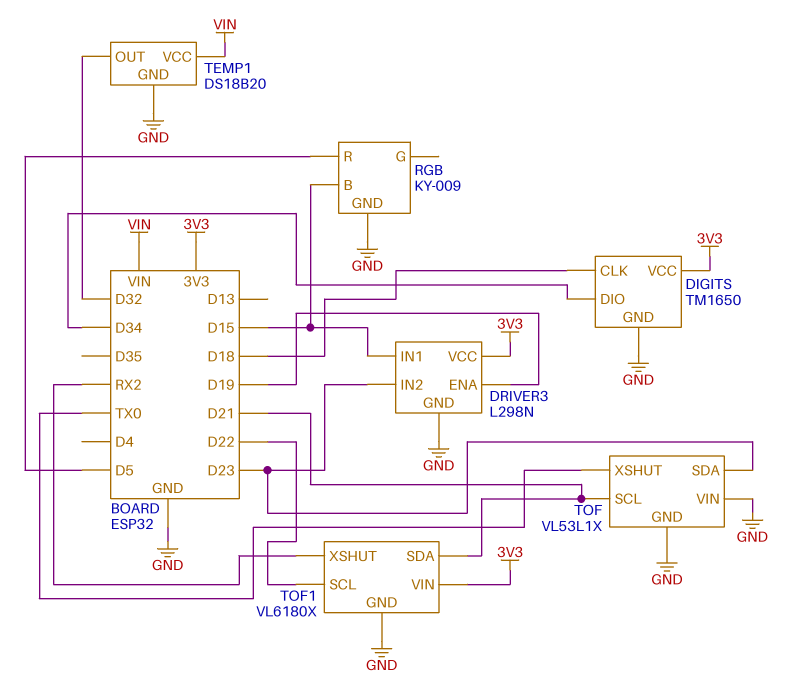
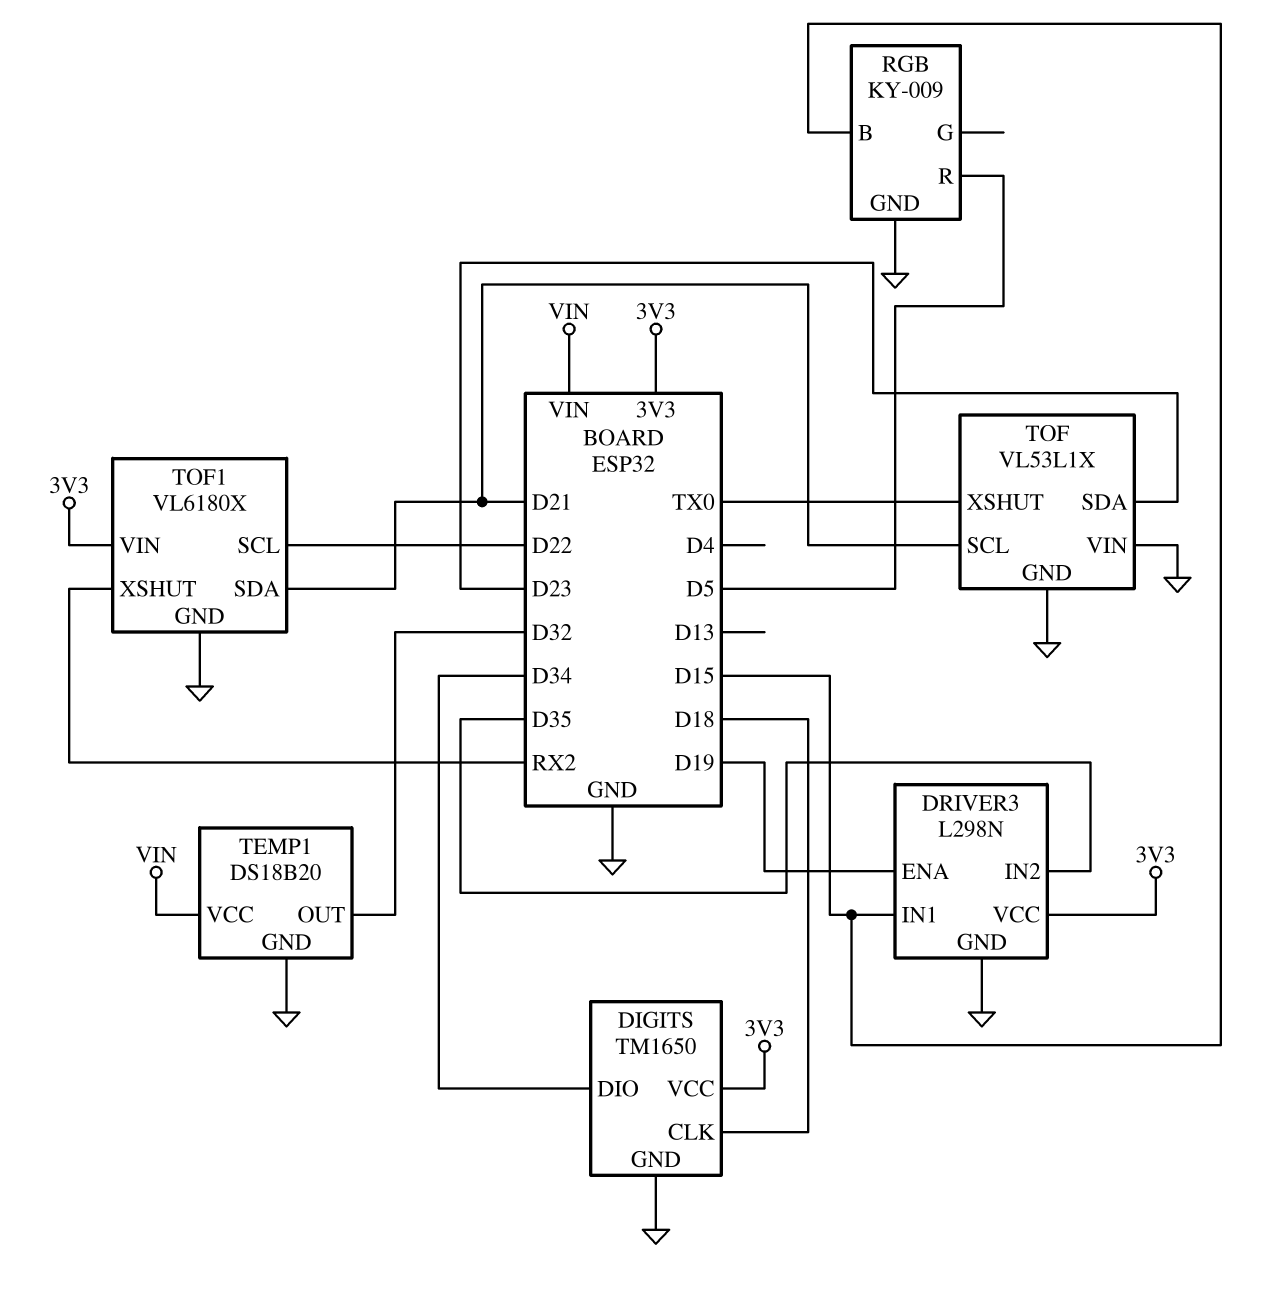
DRIVER3 pin IN2: D23 -> D35

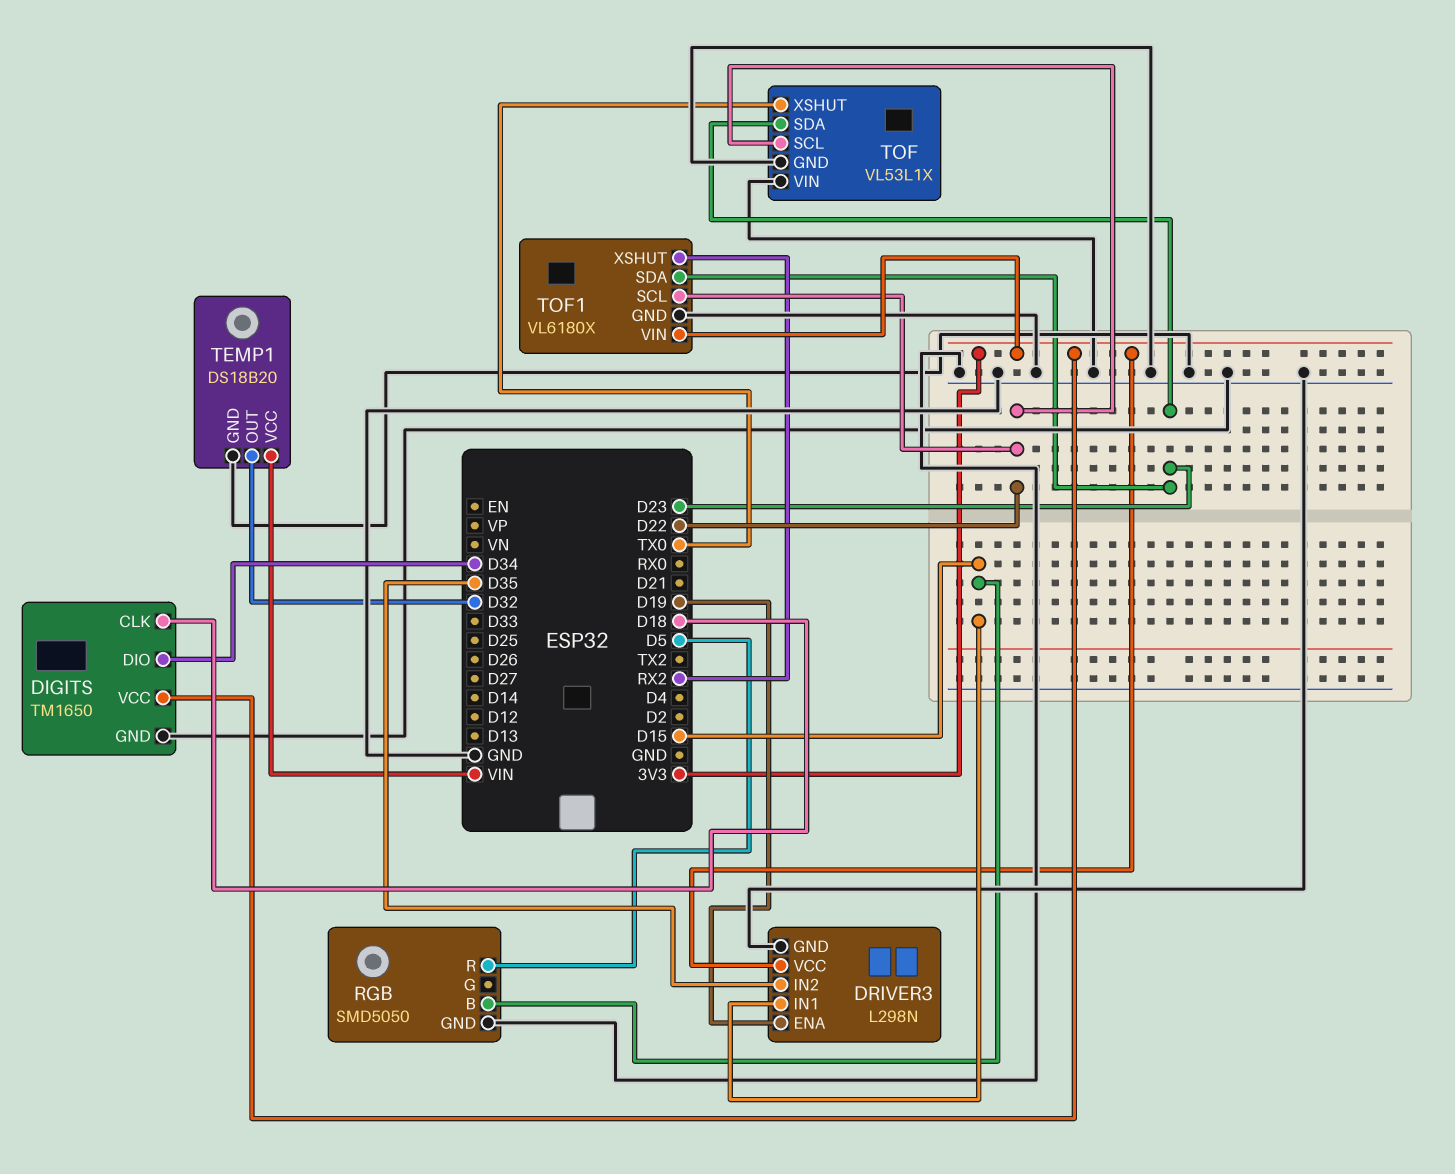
RGB: KY-009 -> SMD5050
TOF pin SCL: D21 -> D22
TOF1 pin SDA: D21 -> D23

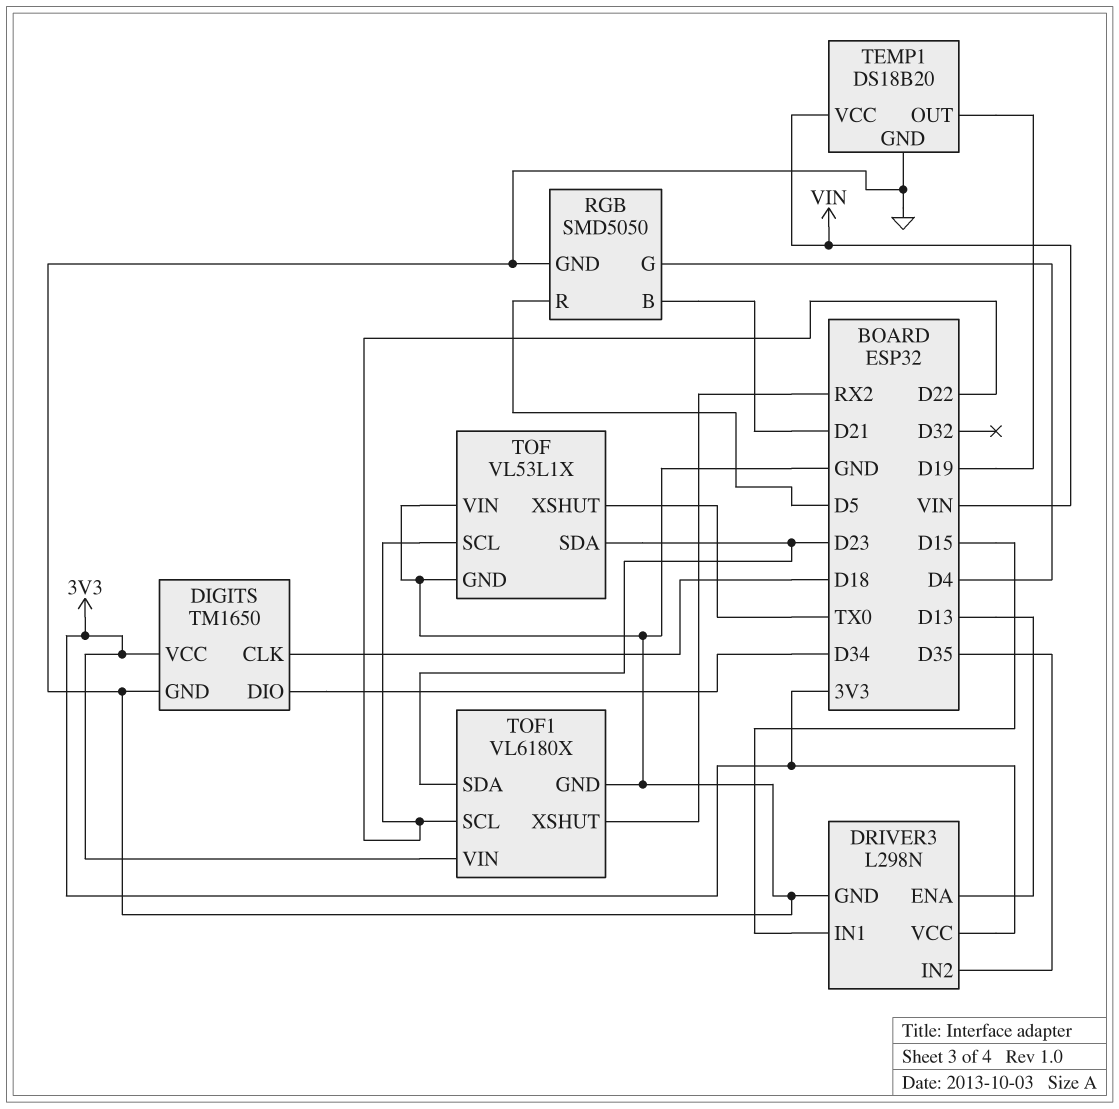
DRIVER3 pin ENA: D19 -> D13
RGB pin B: D15 -> D21
RGB pin G: none -> D4
TEMP1 pin OUT: D32 -> D19

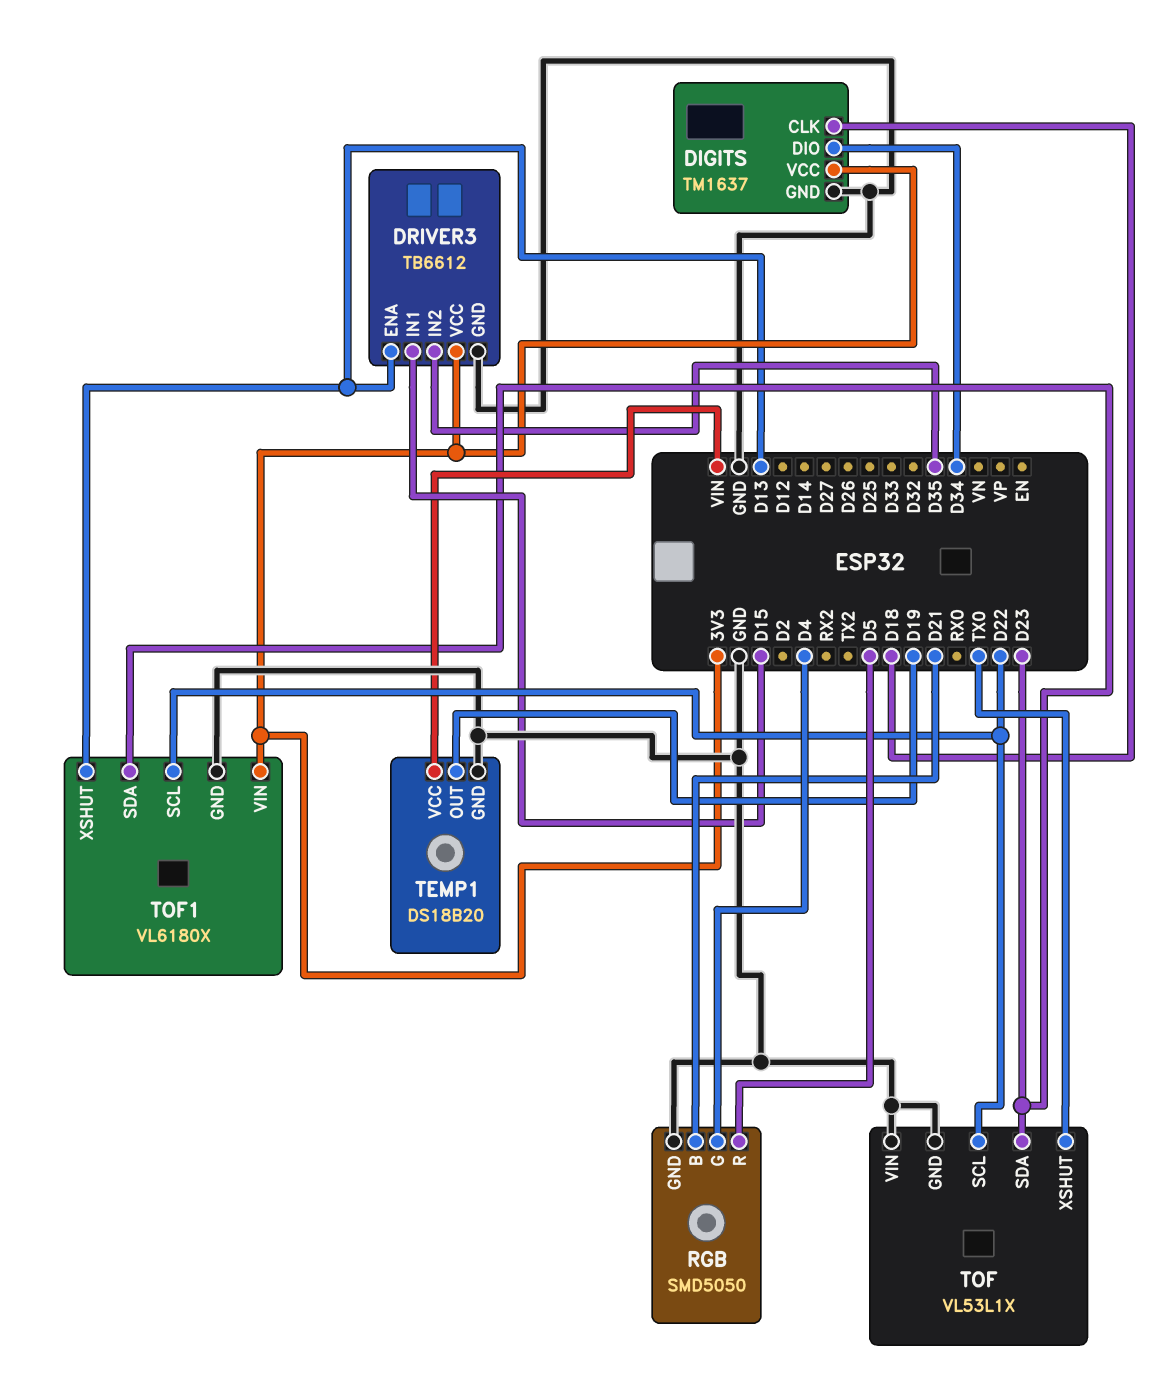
DIGITS: TM1650 -> TM1637
DRIVER3: L298N -> TB6612
TOF1 pin XSHUT: RX2 -> D13

